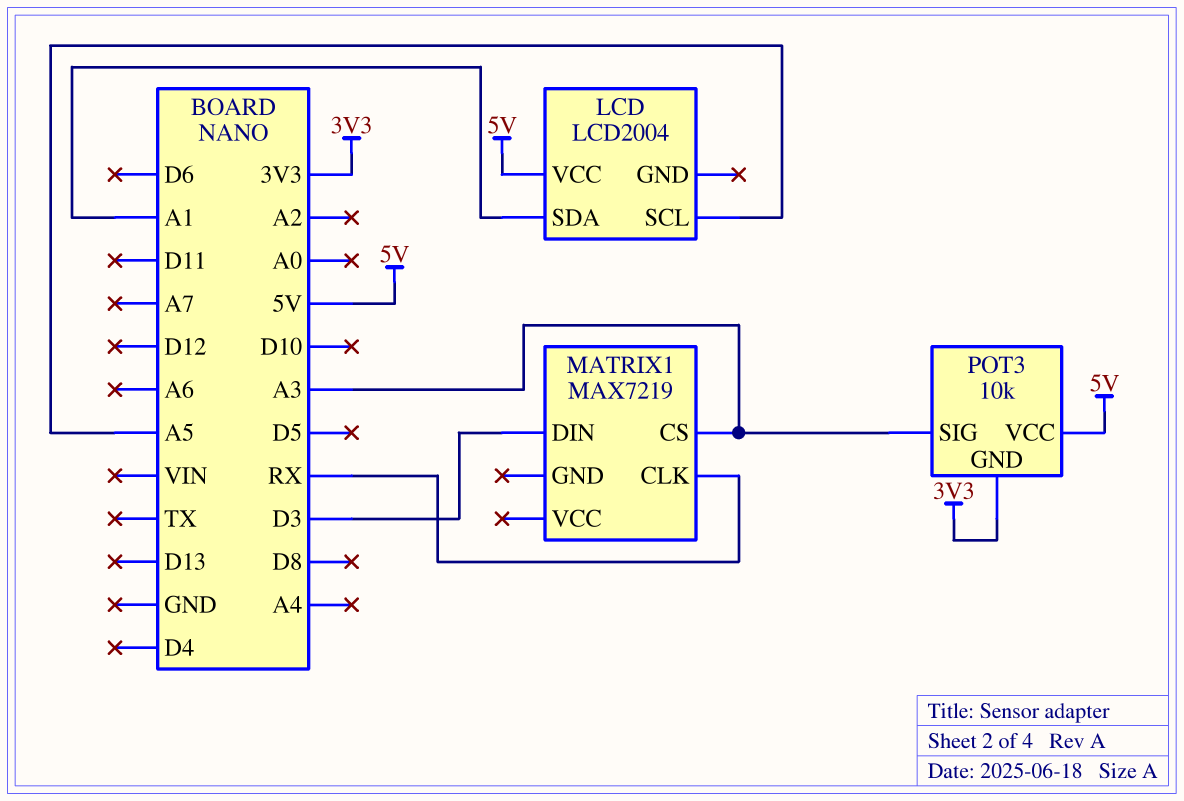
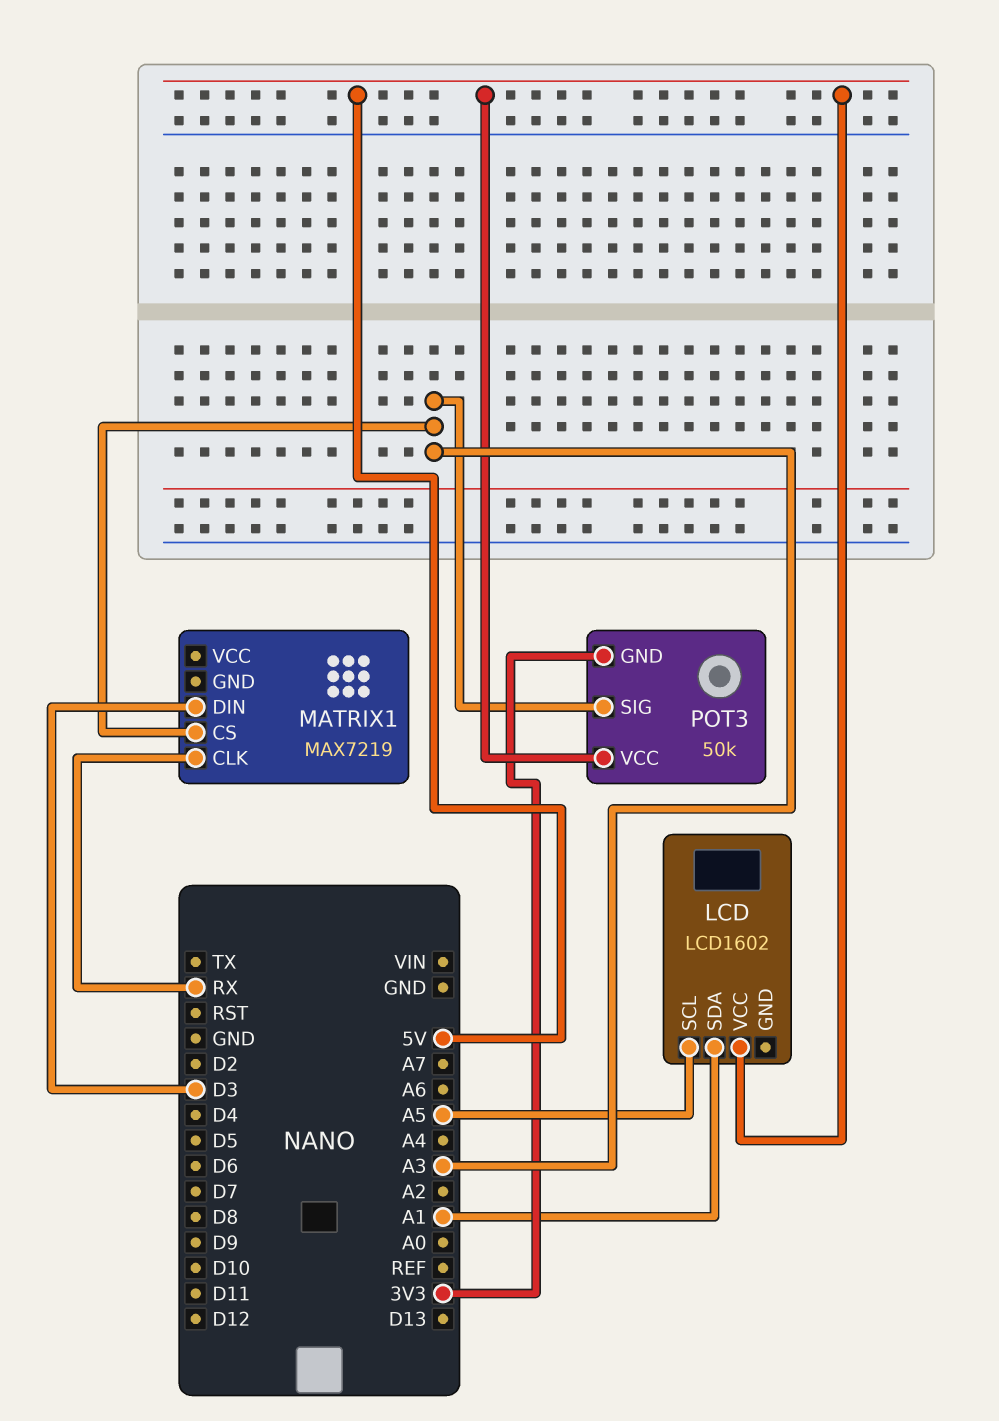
LCD: LCD2004 -> LCD1602
POT3: 10k -> 50k

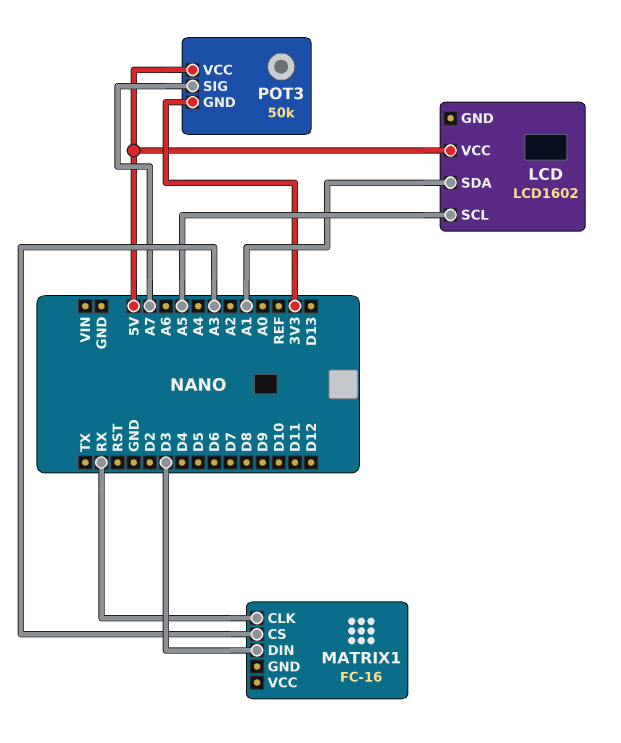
MATRIX1: MAX7219 -> FC-16
POT3 pin SIG: A3 -> A7

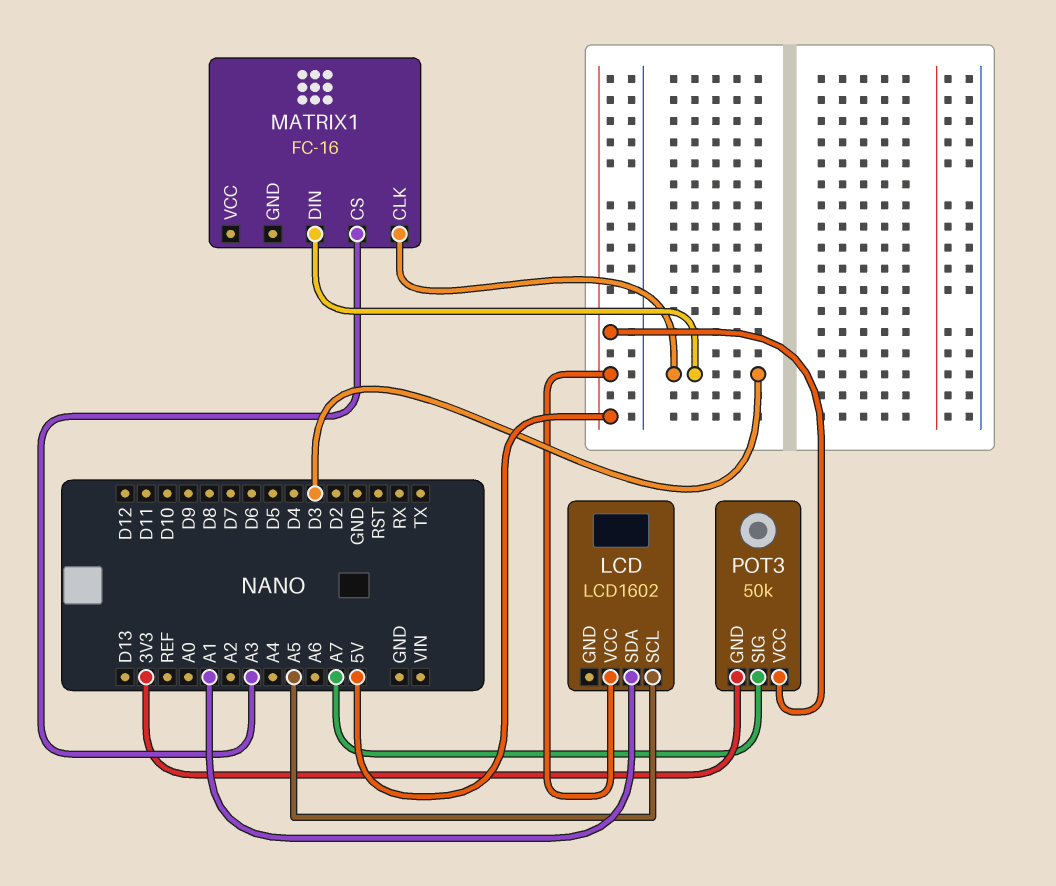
MATRIX1 pin CLK: RX -> D3

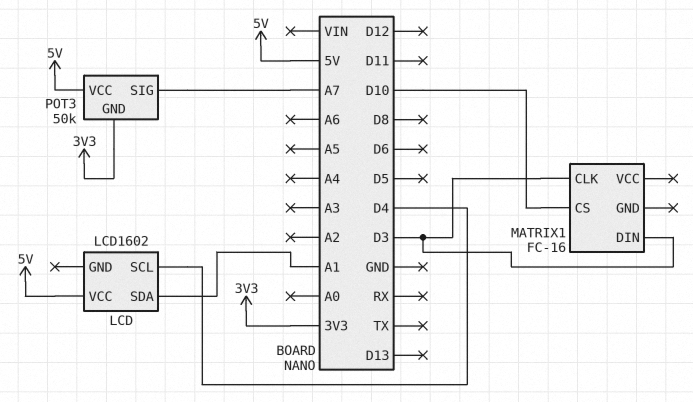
LCD pin SCL: A5 -> D4
MATRIX1 pin CS: A3 -> D10

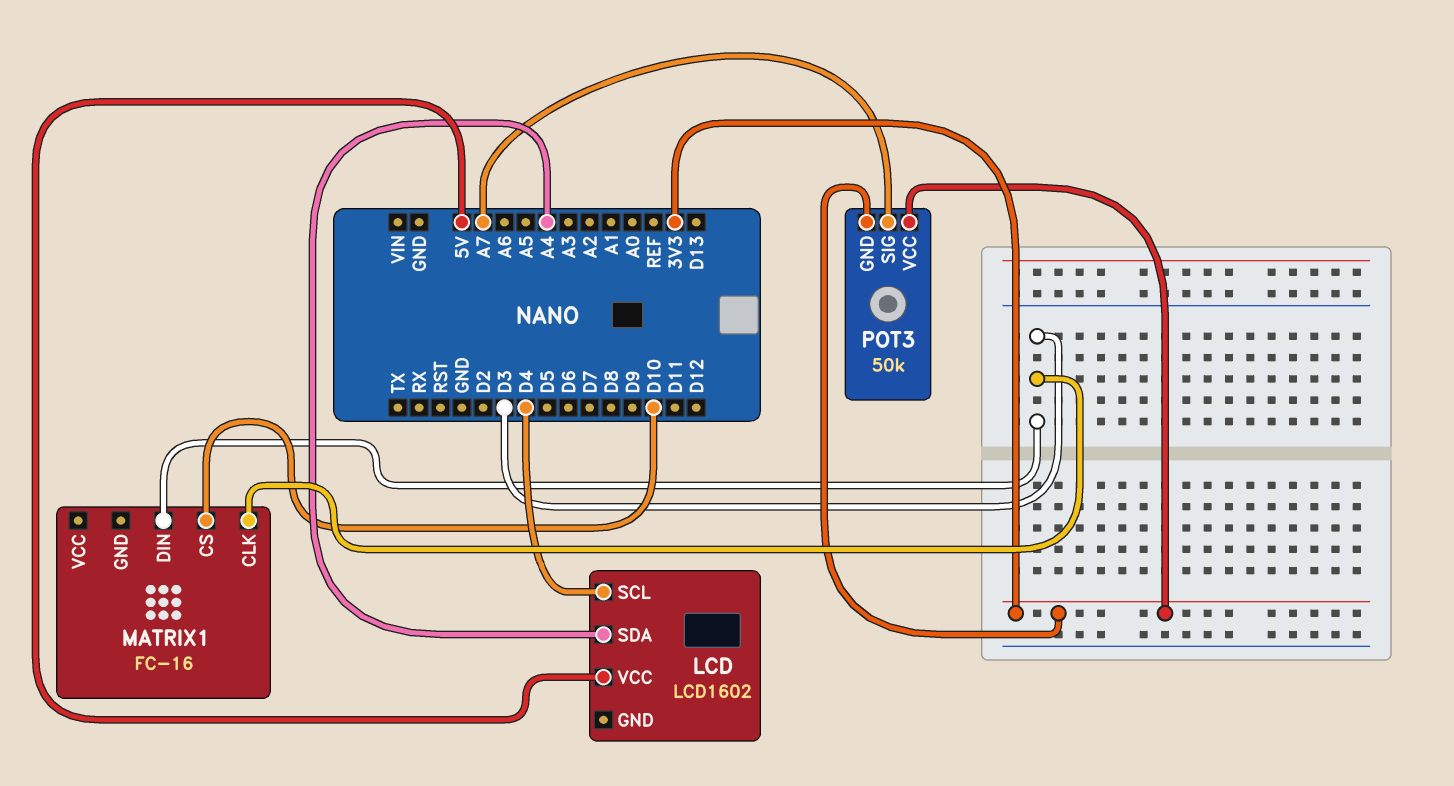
LCD pin SDA: A1 -> A4
POT3 pin VCC: 5V -> 3V3

